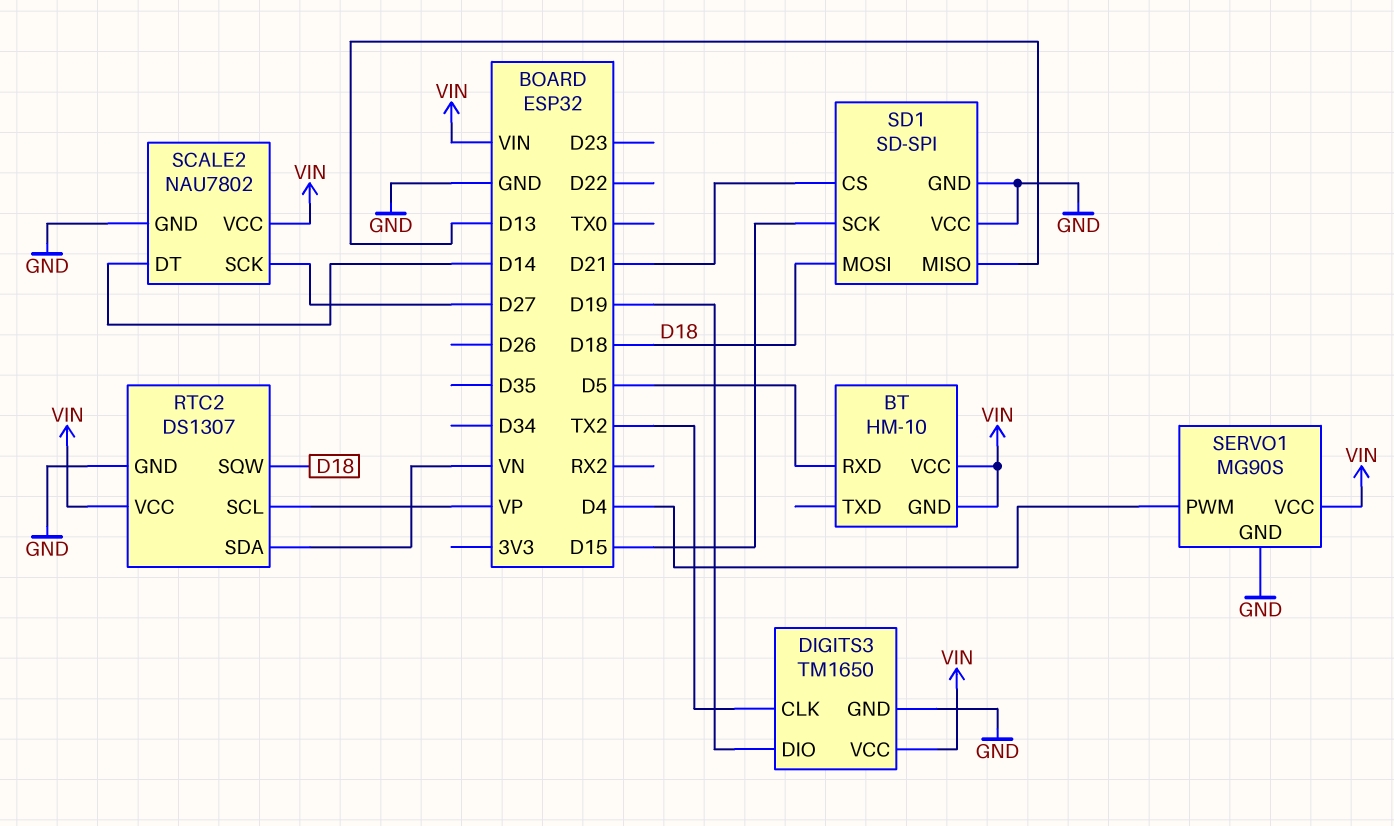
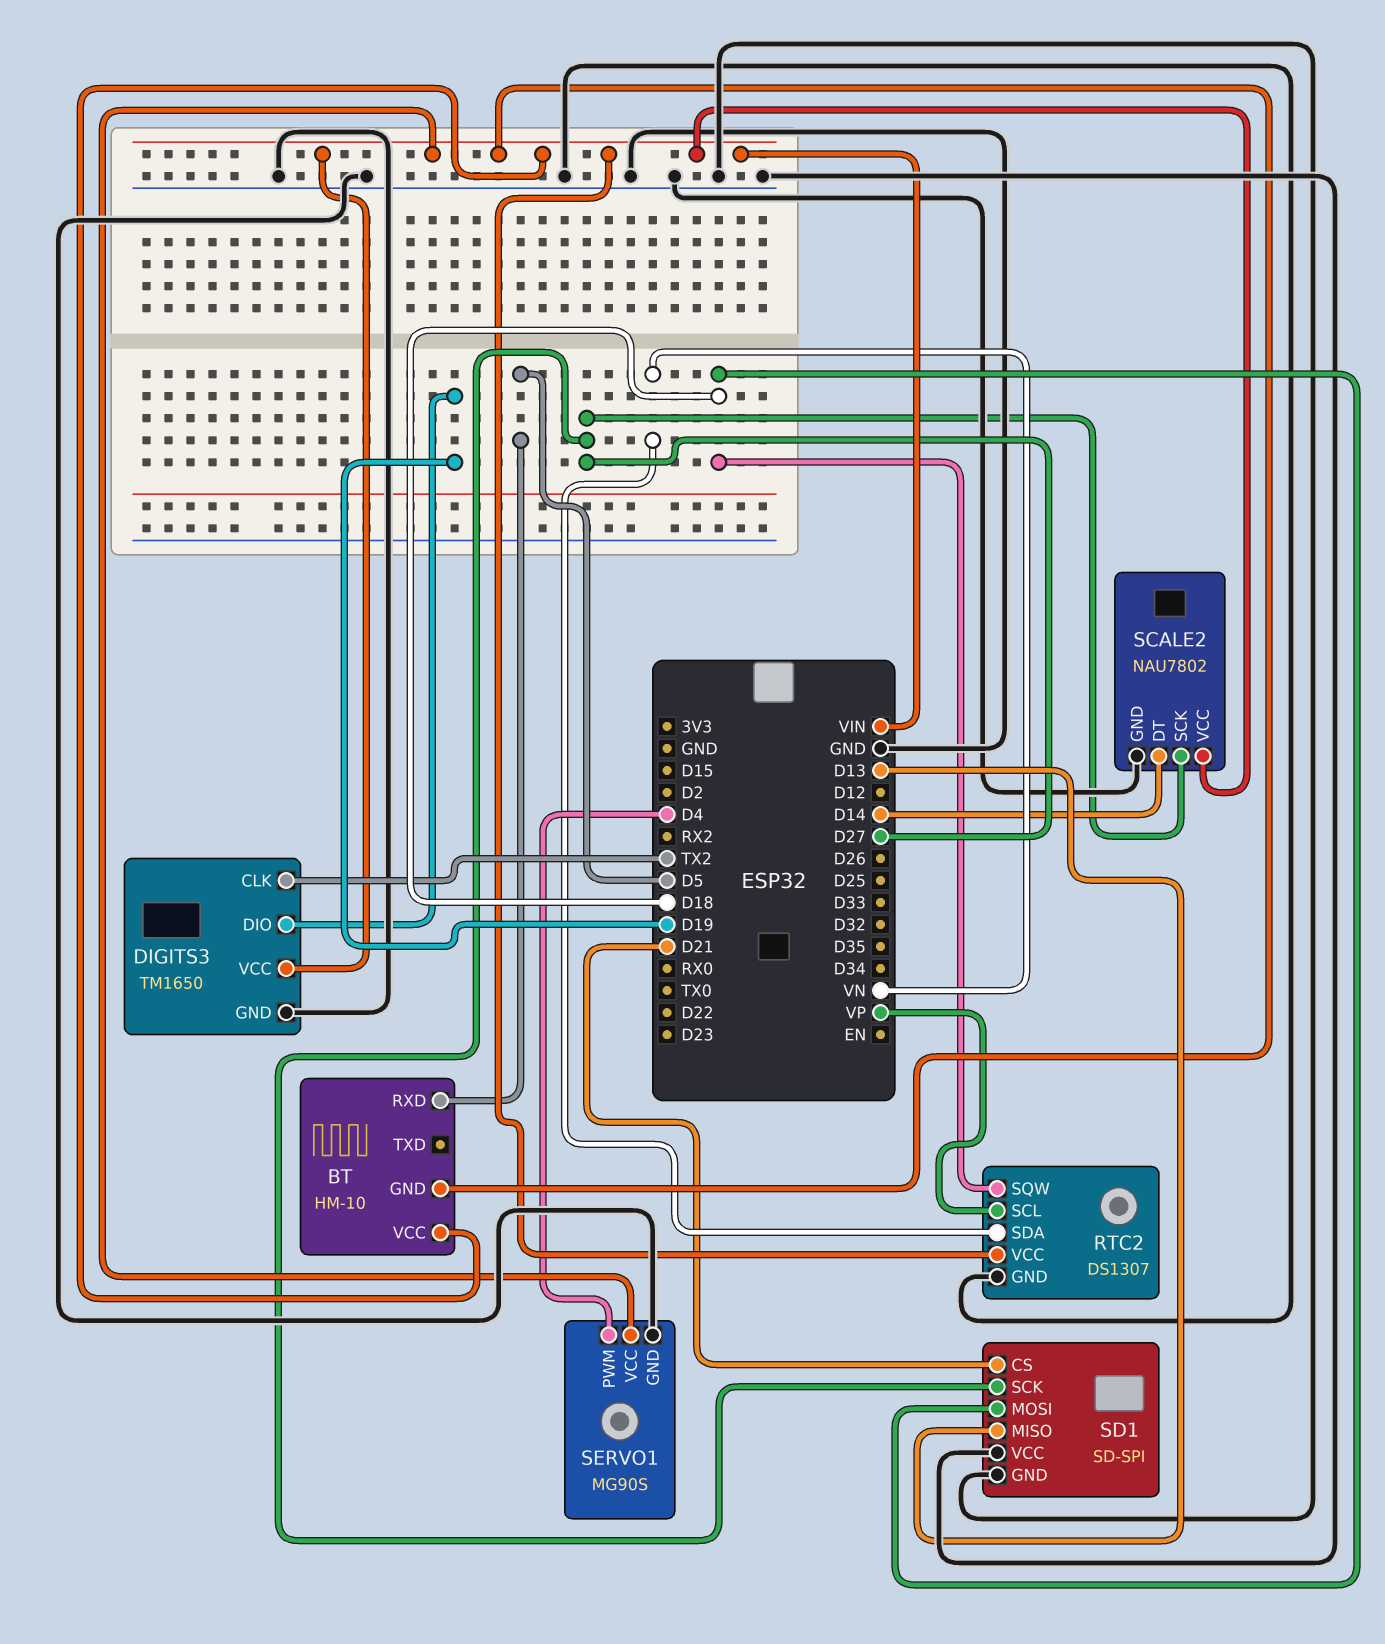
SD1 pin SCK: D15 -> D27

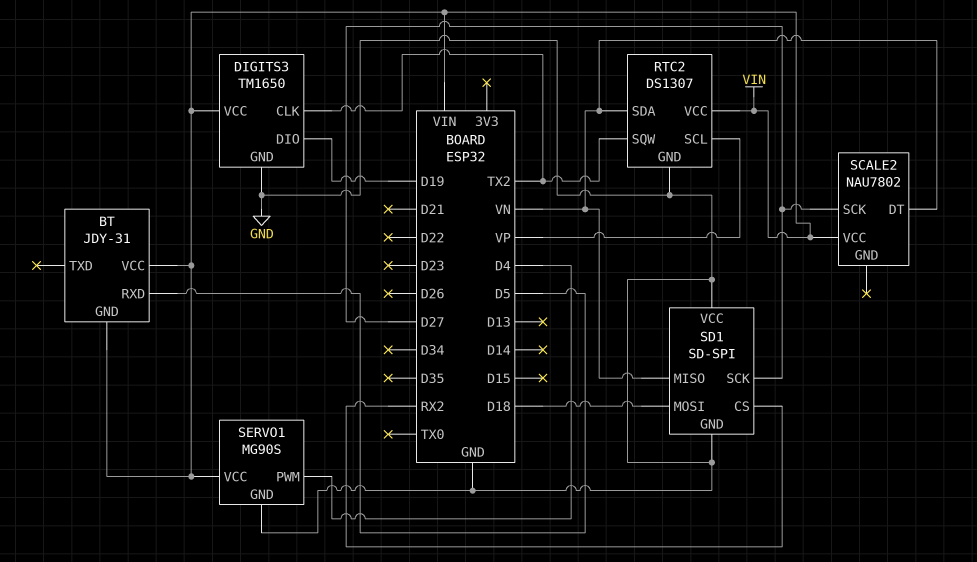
BT: HM-10 -> JDY-31
RTC2 pin SQW: D18 -> TX2
SCALE2 pin DT: D14 -> VN
SCALE2 pin GND: GND -> none
SD1 pin CS: D21 -> RX2
SD1 pin MISO: D13 -> VN

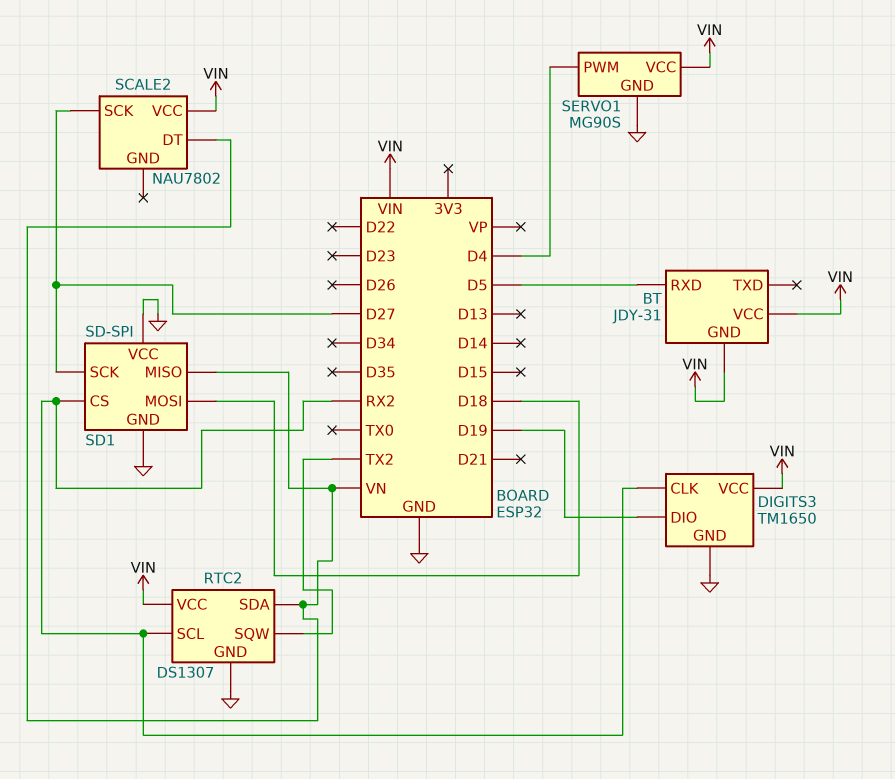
DIGITS3 pin CLK: TX2 -> RX2
RTC2 pin SCL: VP -> RX2

